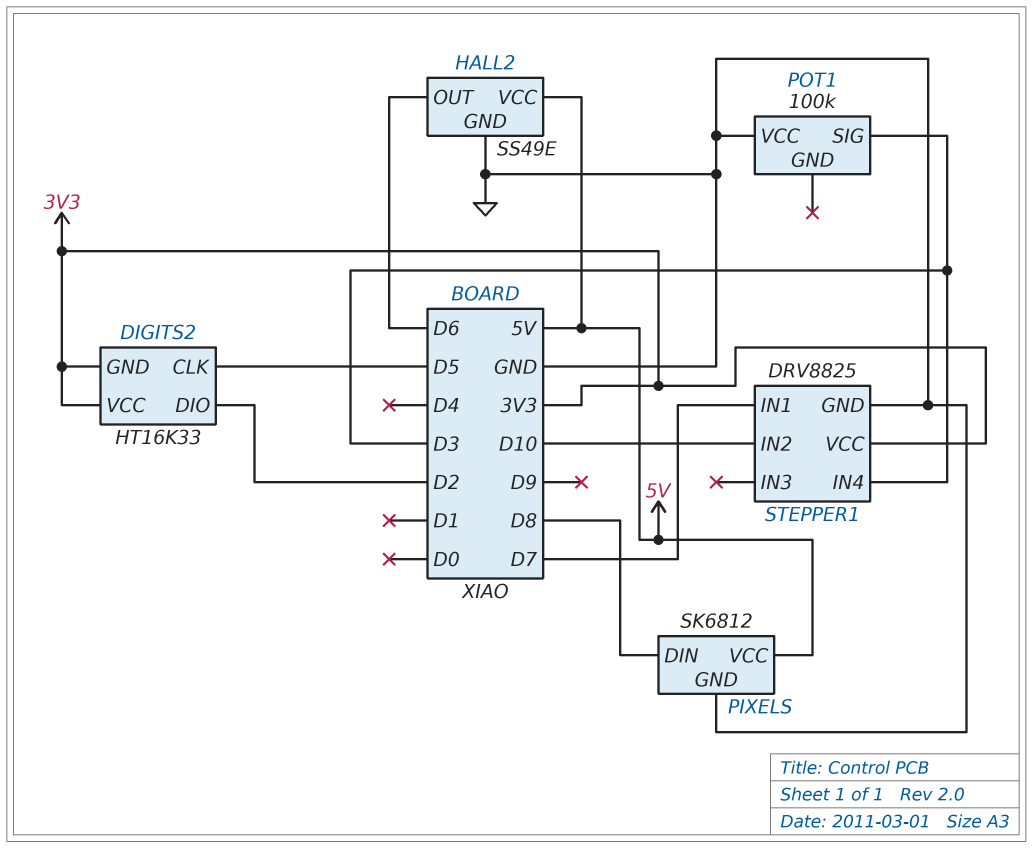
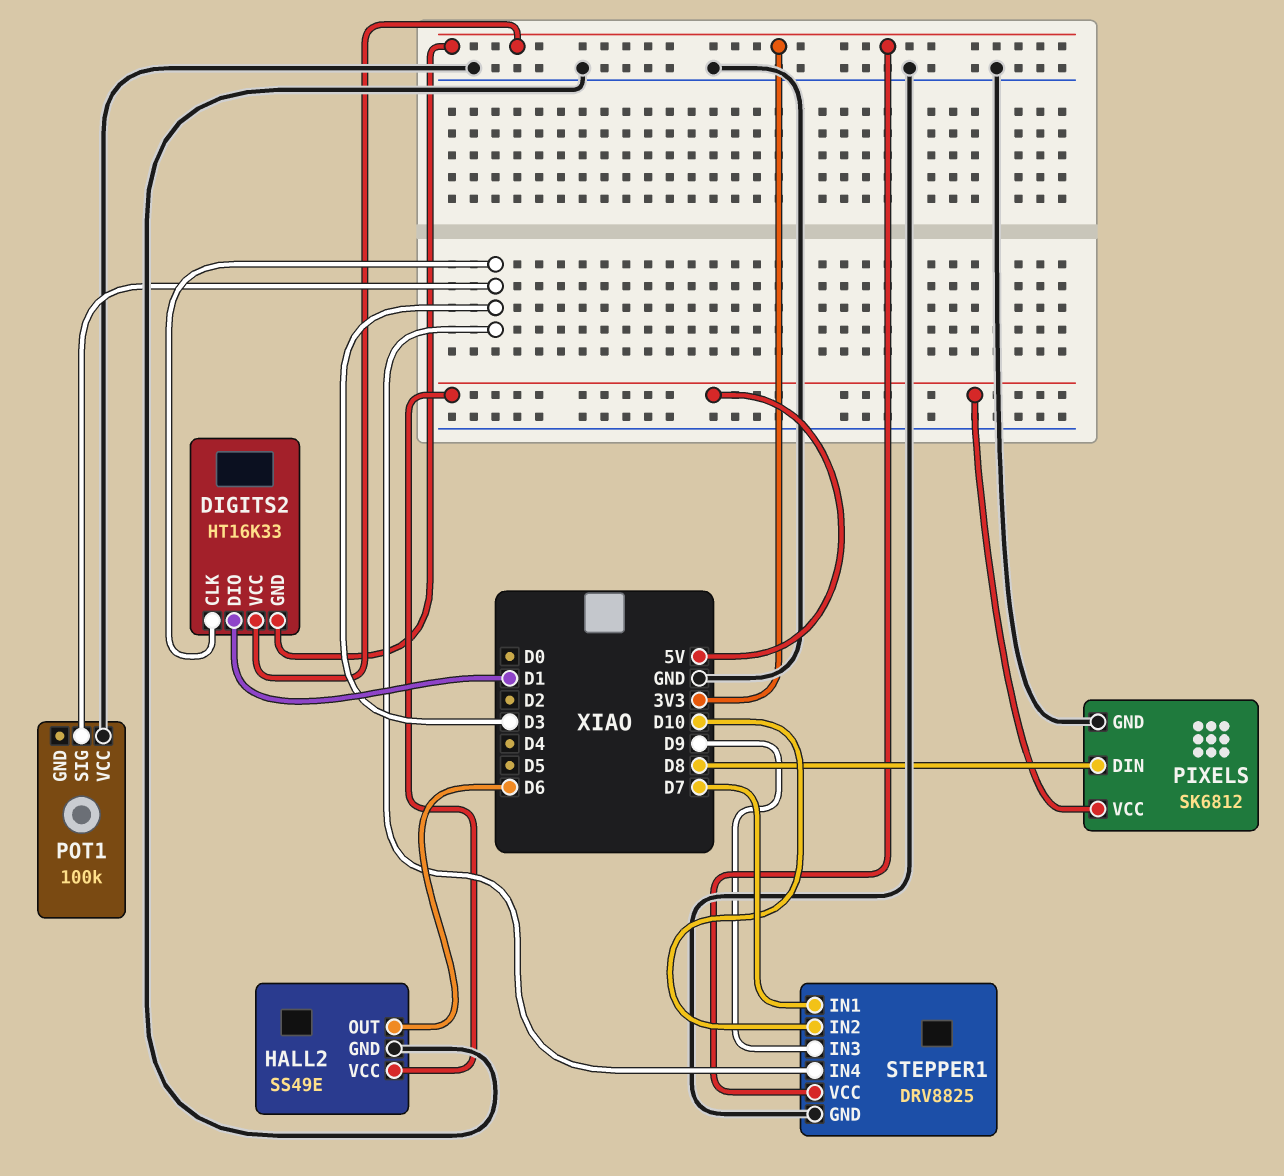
DIGITS2 pin CLK: D5 -> D3
DIGITS2 pin DIO: D2 -> D1
STEPPER1 pin IN3: none -> D9

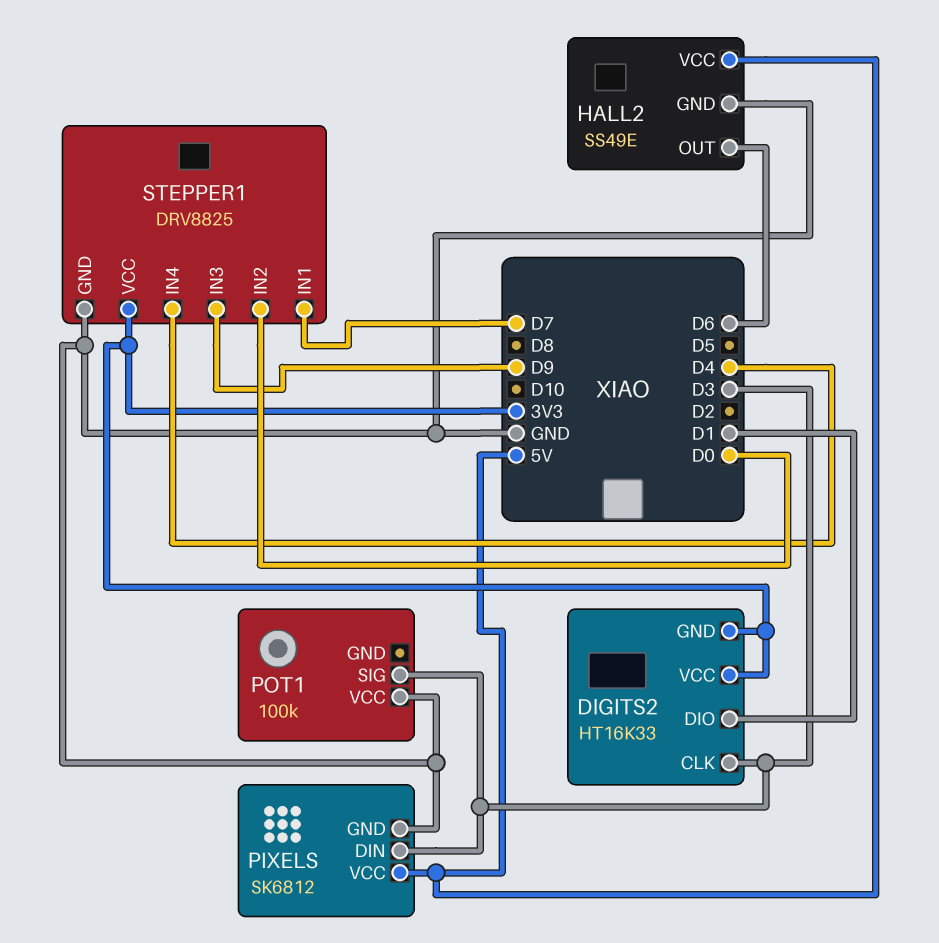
PIXELS pin DIN: D8 -> D3
STEPPER1 pin IN2: D10 -> D0
STEPPER1 pin IN4: D3 -> D4

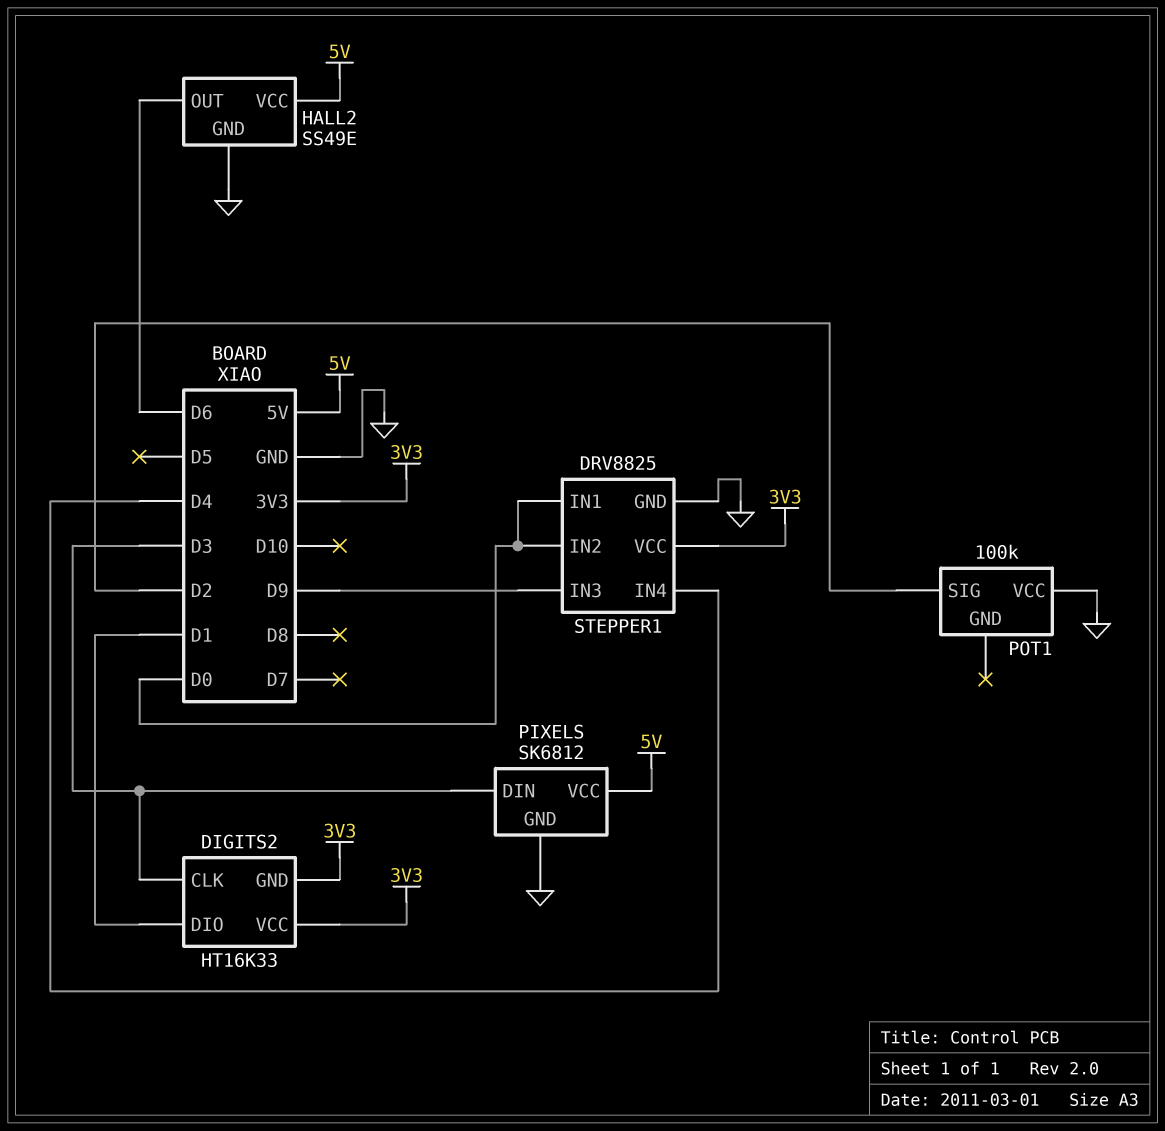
POT1 pin SIG: D3 -> D2
STEPPER1 pin IN1: D7 -> D0

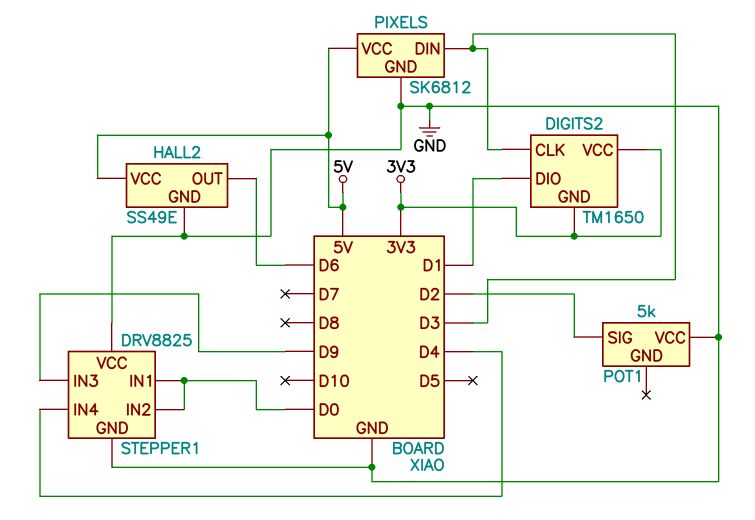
DIGITS2: HT16K33 -> TM1650
POT1: 100k -> 5k
STEPPER1 pin VCC: 3V3 -> GND

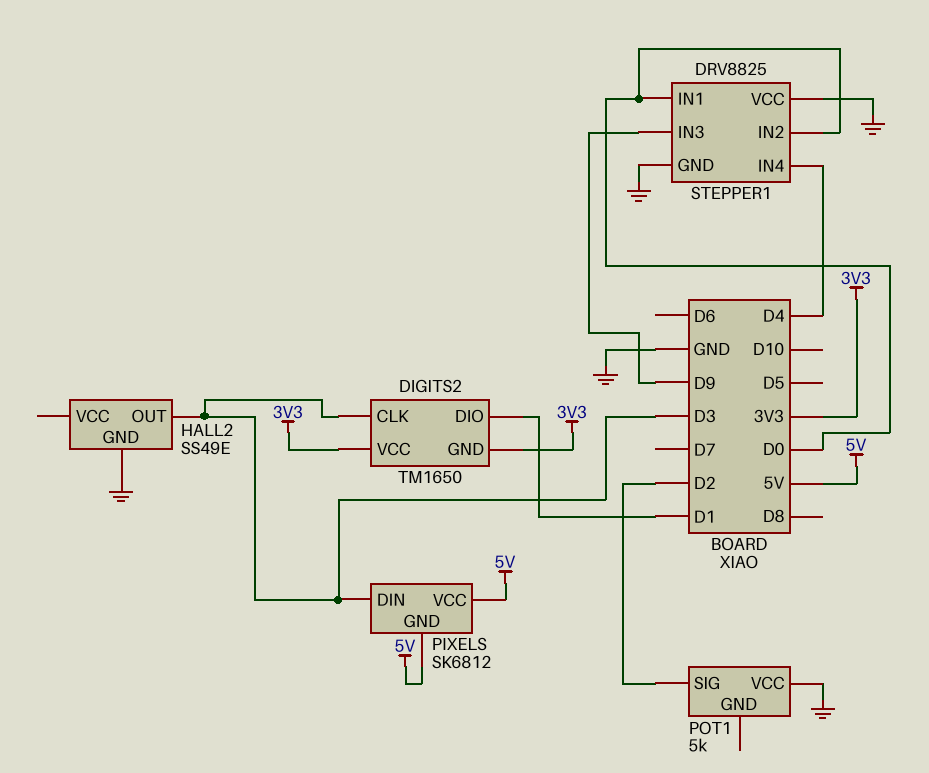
HALL2 pin OUT: D6 -> D3
HALL2 pin VCC: 5V -> none
PIXELS pin GND: GND -> 5V

